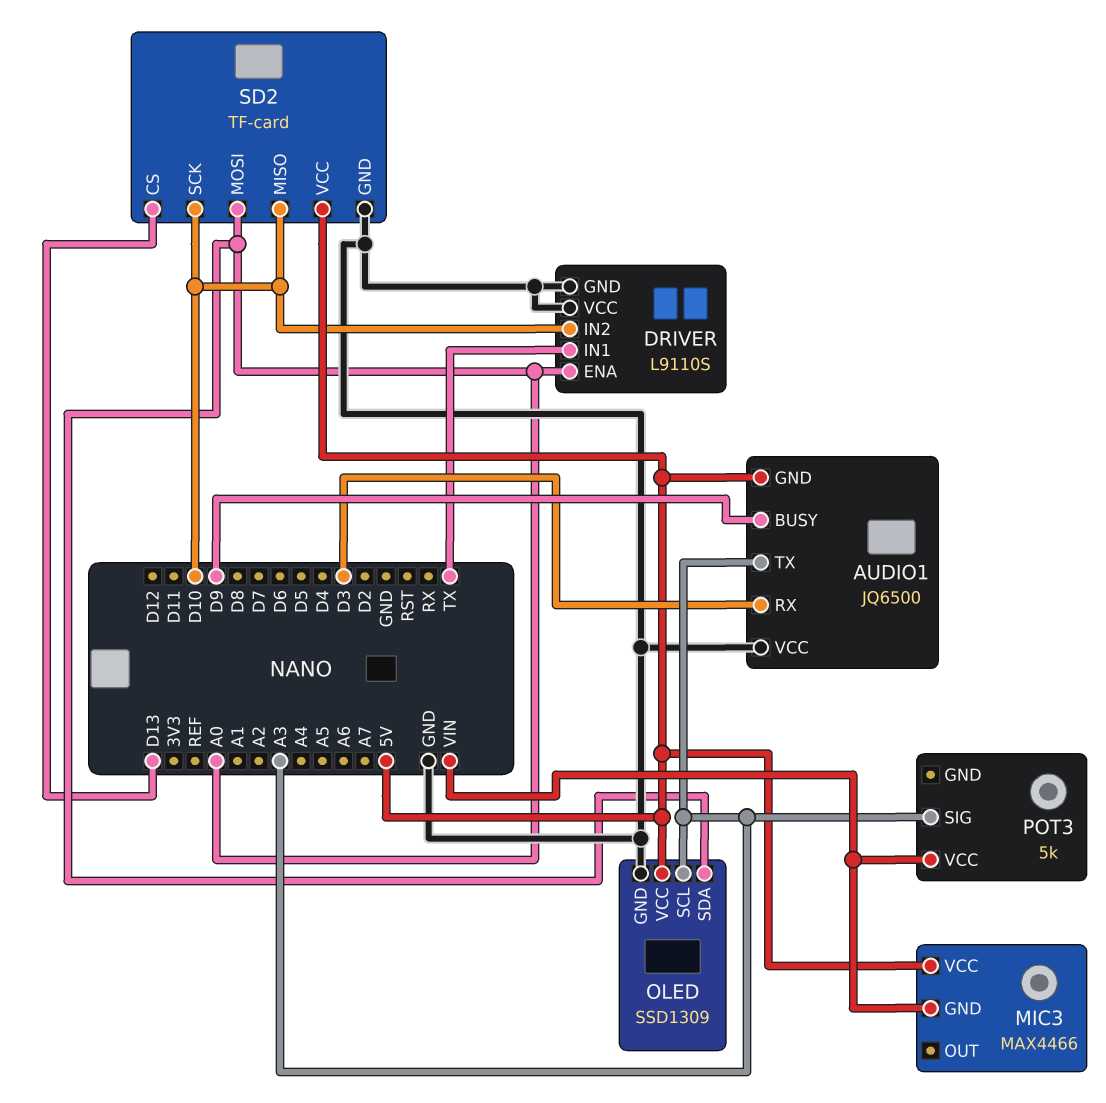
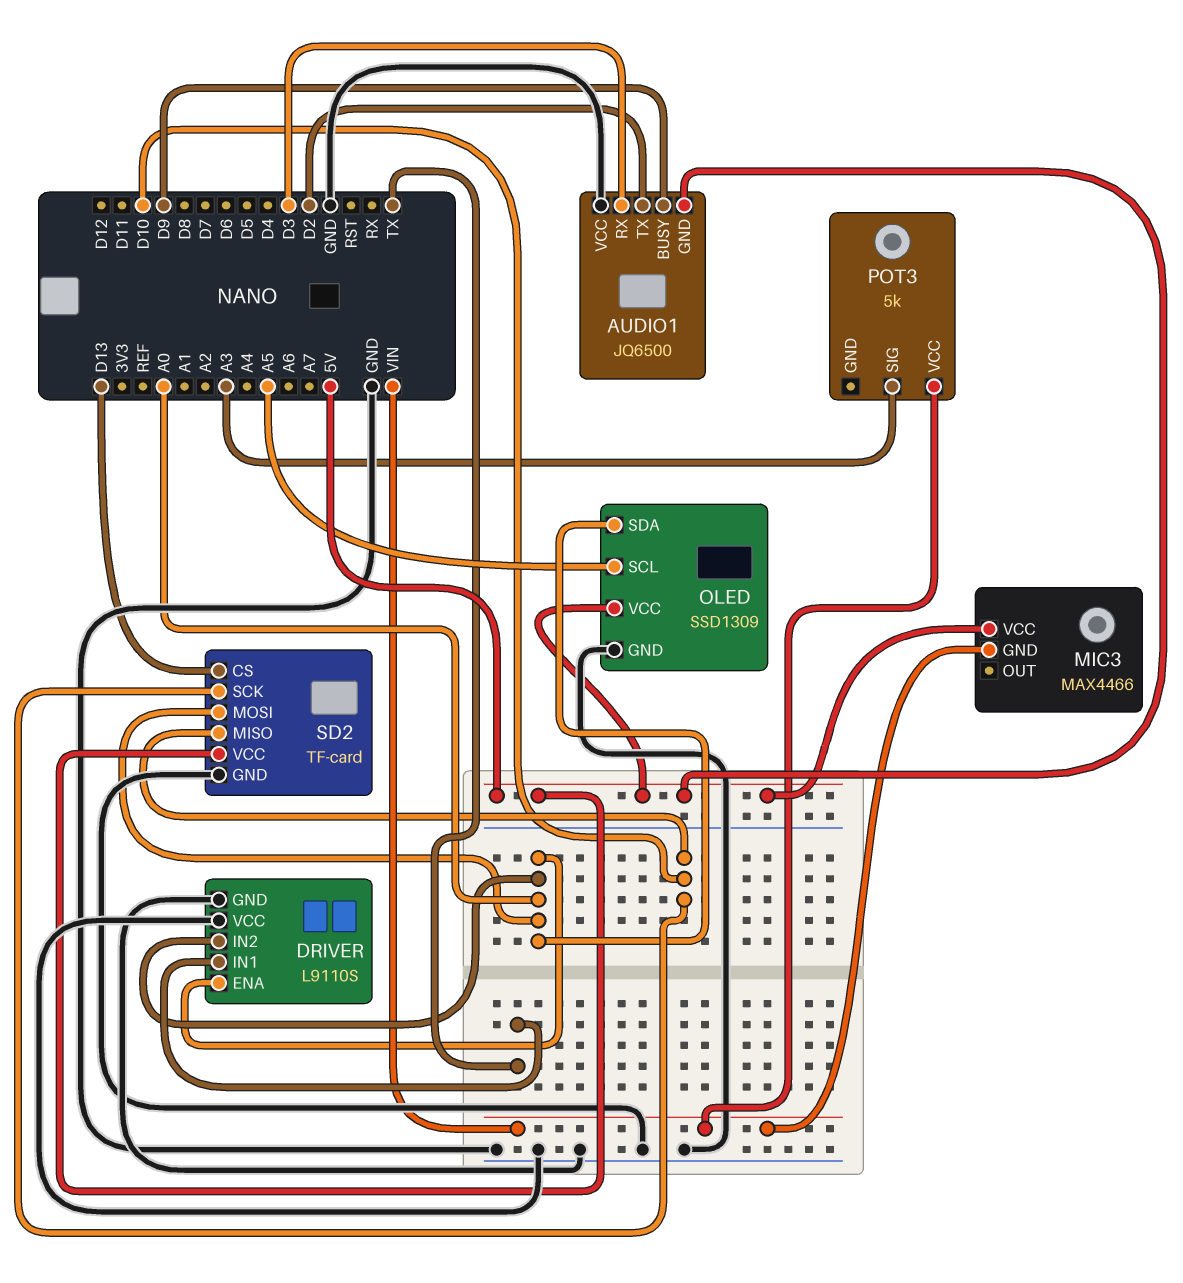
AUDIO1 pin TX: A3 -> D2
DRIVER pin IN2: D10 -> A0
OLED pin SCL: A3 -> A5

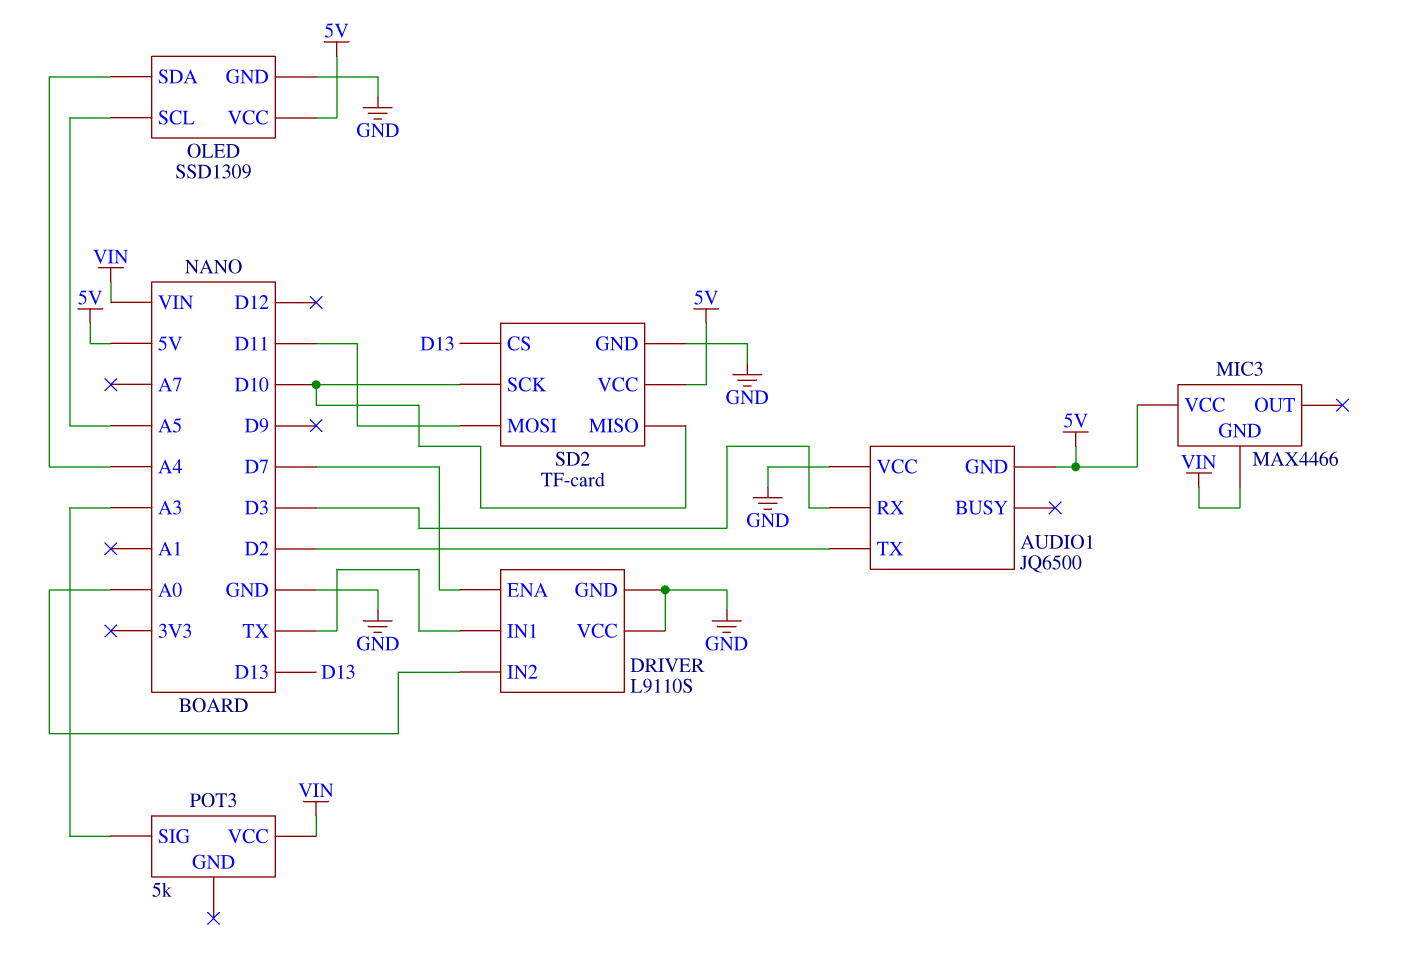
AUDIO1 pin BUSY: D9 -> none
DRIVER pin ENA: A0 -> D7
OLED pin SDA: A0 -> A4
SD2 pin MOSI: A0 -> D11

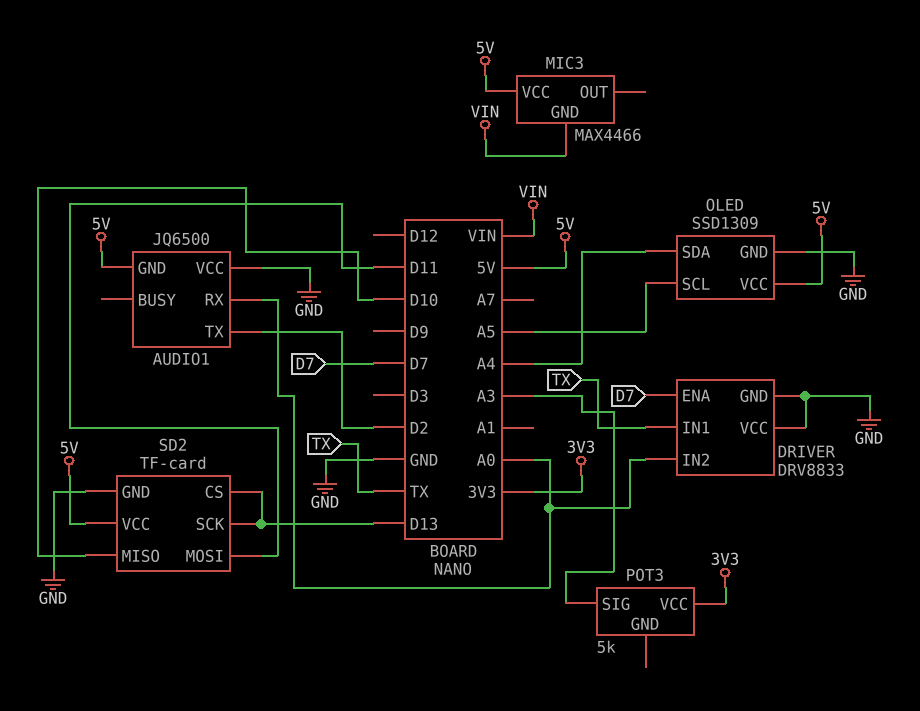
AUDIO1 pin RX: D3 -> A0
DRIVER: L9110S -> DRV8833
POT3 pin VCC: VIN -> 3V3
SD2 pin SCK: D10 -> D13

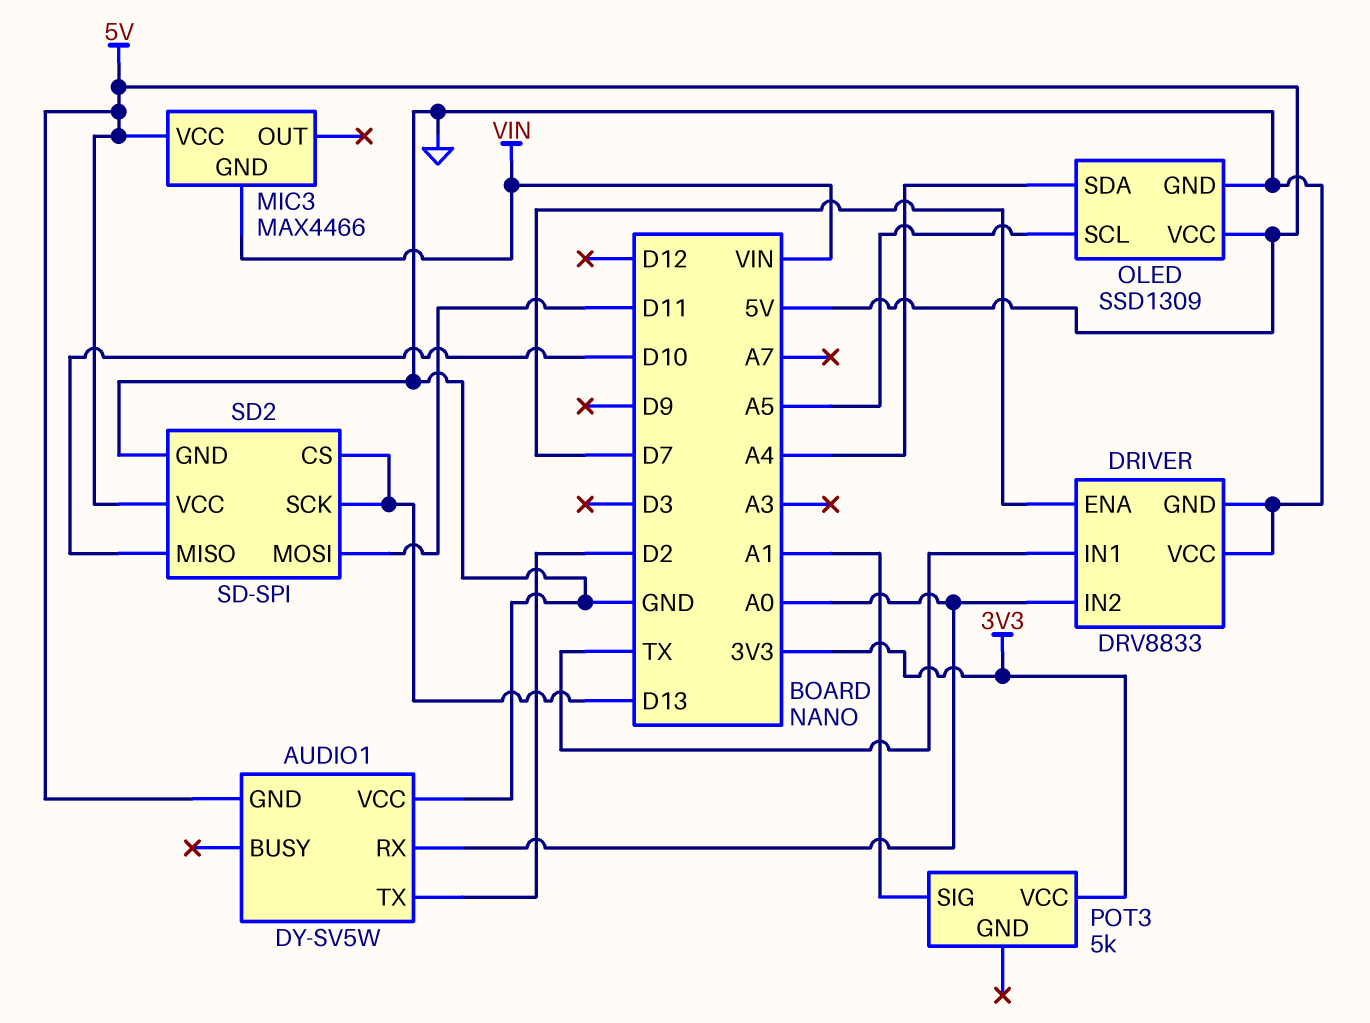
AUDIO1: JQ6500 -> DY-SV5W
POT3 pin SIG: A3 -> A1
SD2: TF-card -> SD-SPI

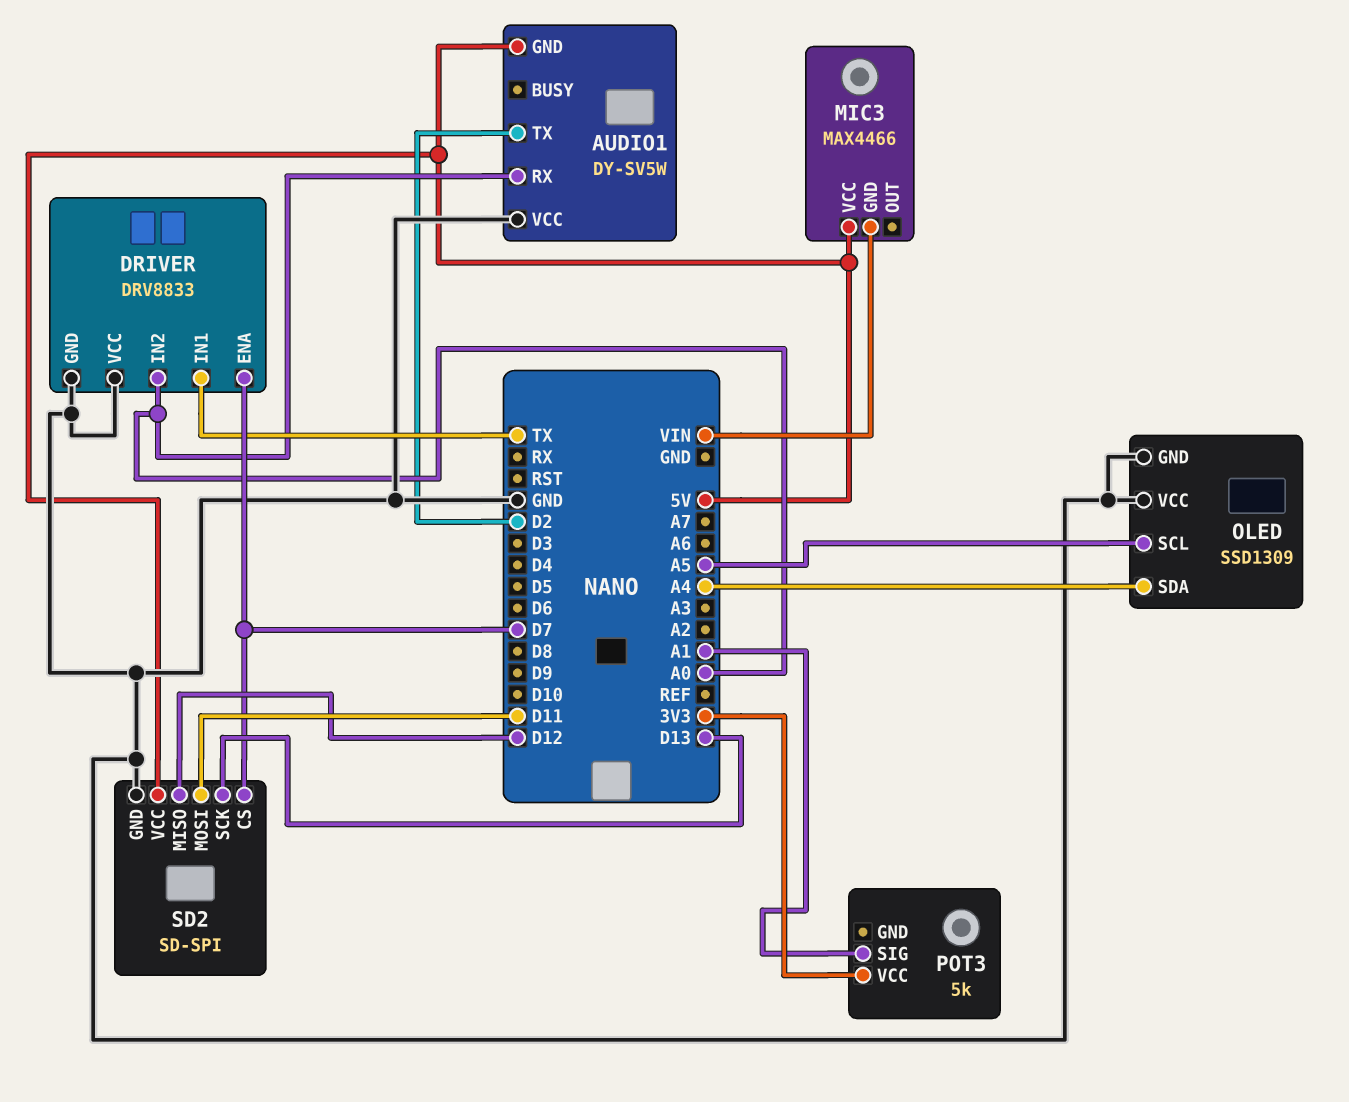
OLED pin VCC: 5V -> GND
SD2 pin CS: D13 -> D7
SD2 pin MISO: D10 -> D12

